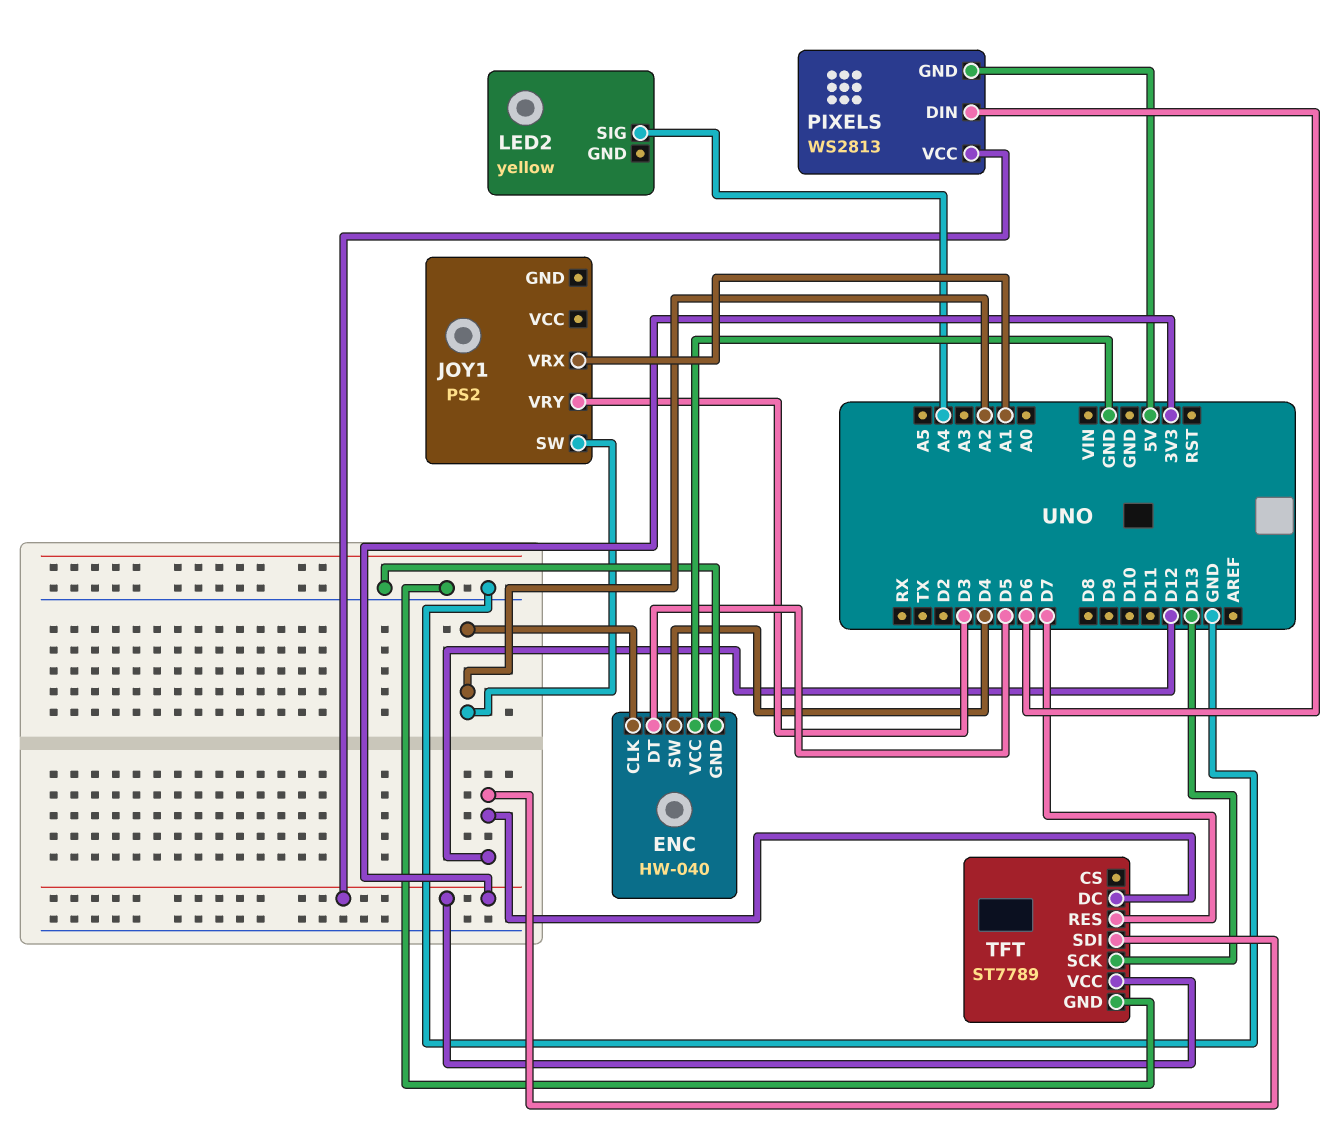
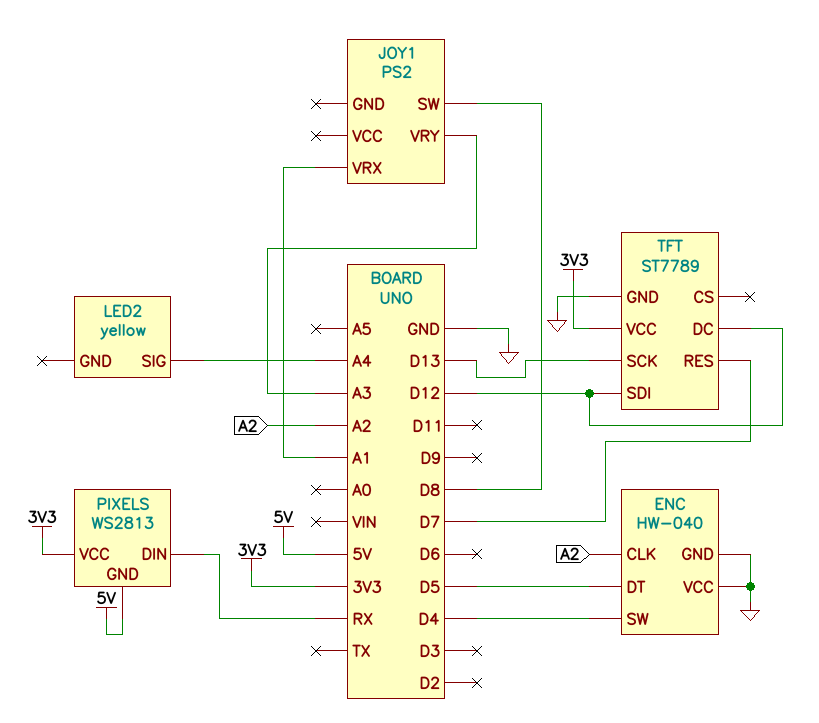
JOY1 pin SW: A2 -> D8
JOY1 pin VRY: D3 -> A3
PIXELS pin DIN: D6 -> RX

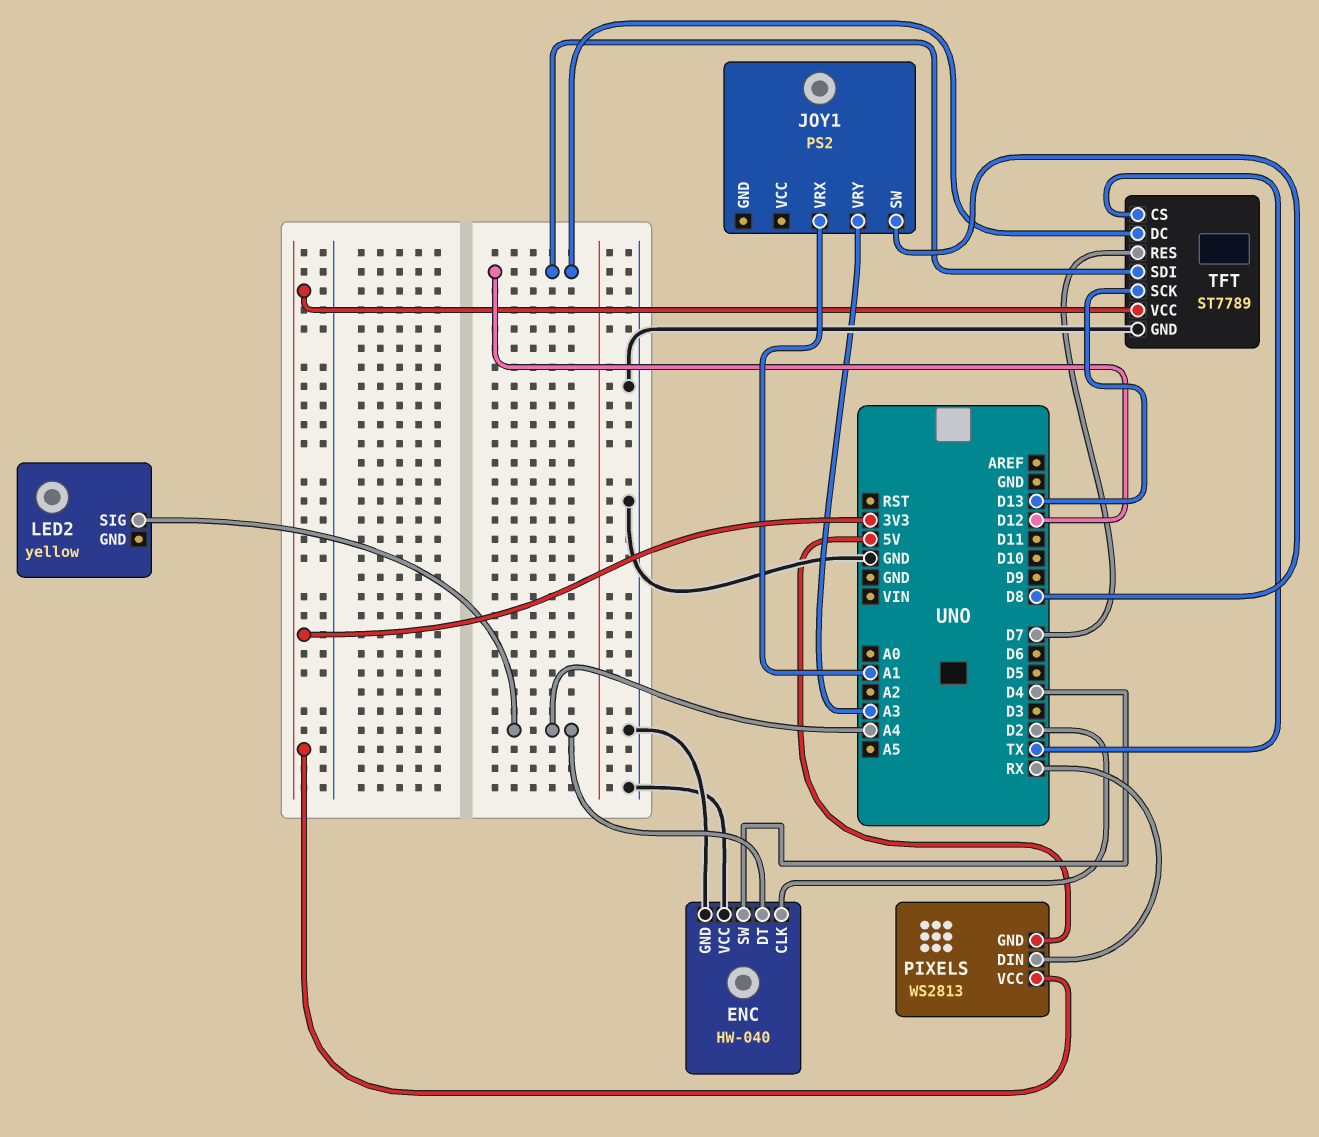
ENC pin CLK: A2 -> D2
ENC pin DT: D5 -> A4
TFT pin CS: none -> TX

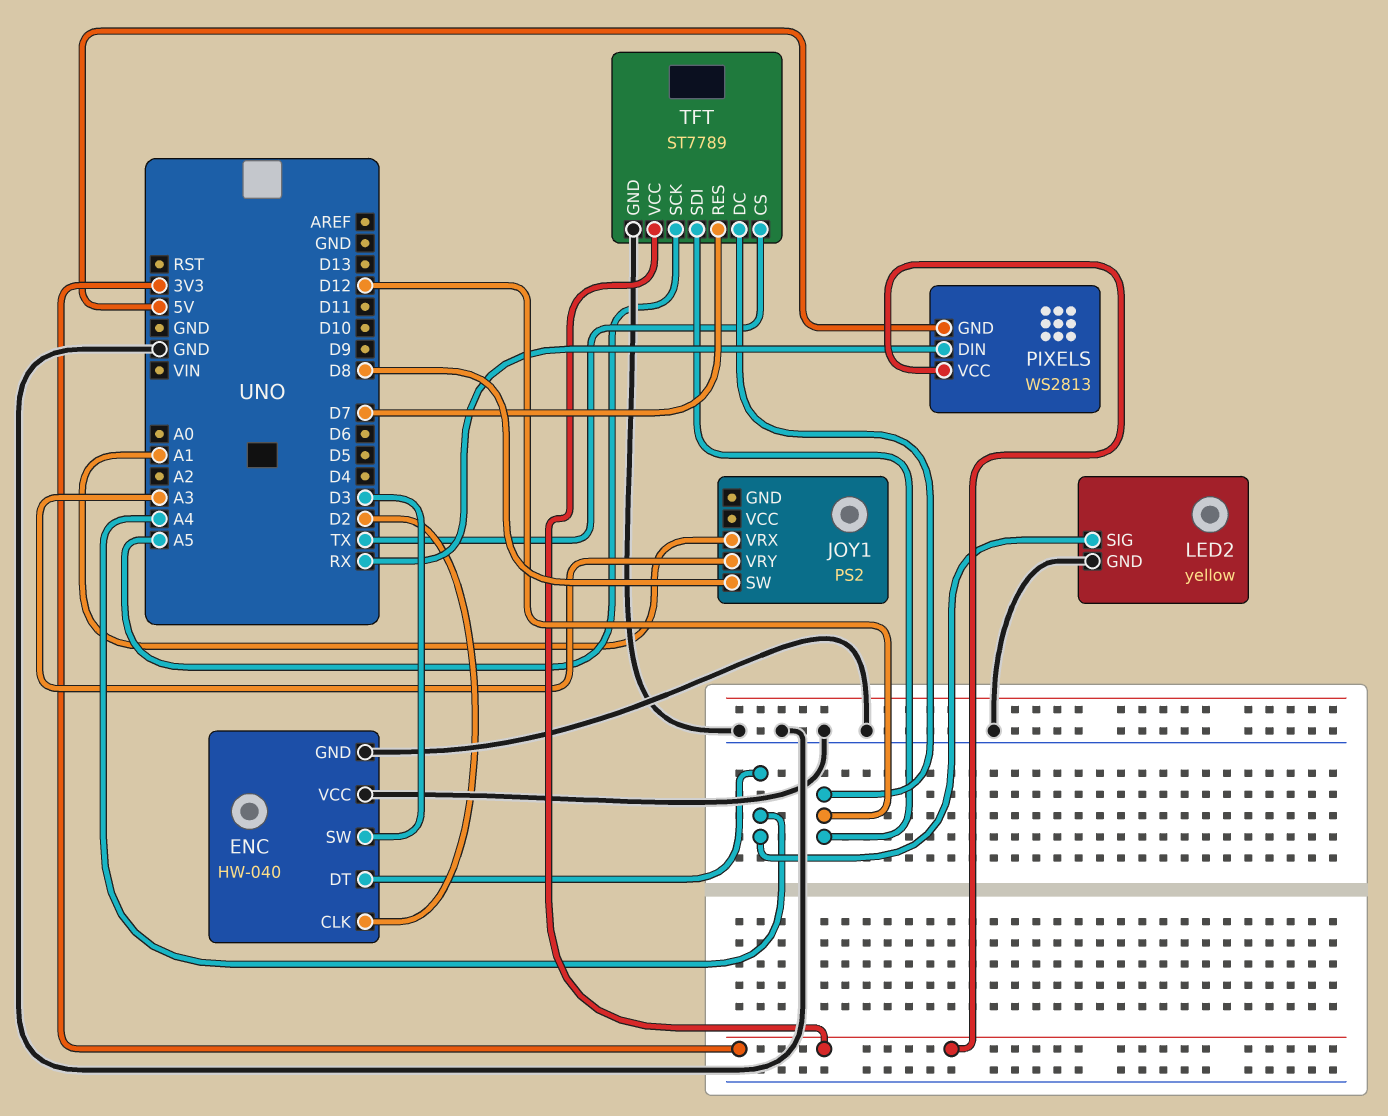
ENC pin SW: D4 -> D3
LED2 pin GND: none -> GND
TFT pin SCK: D13 -> A5

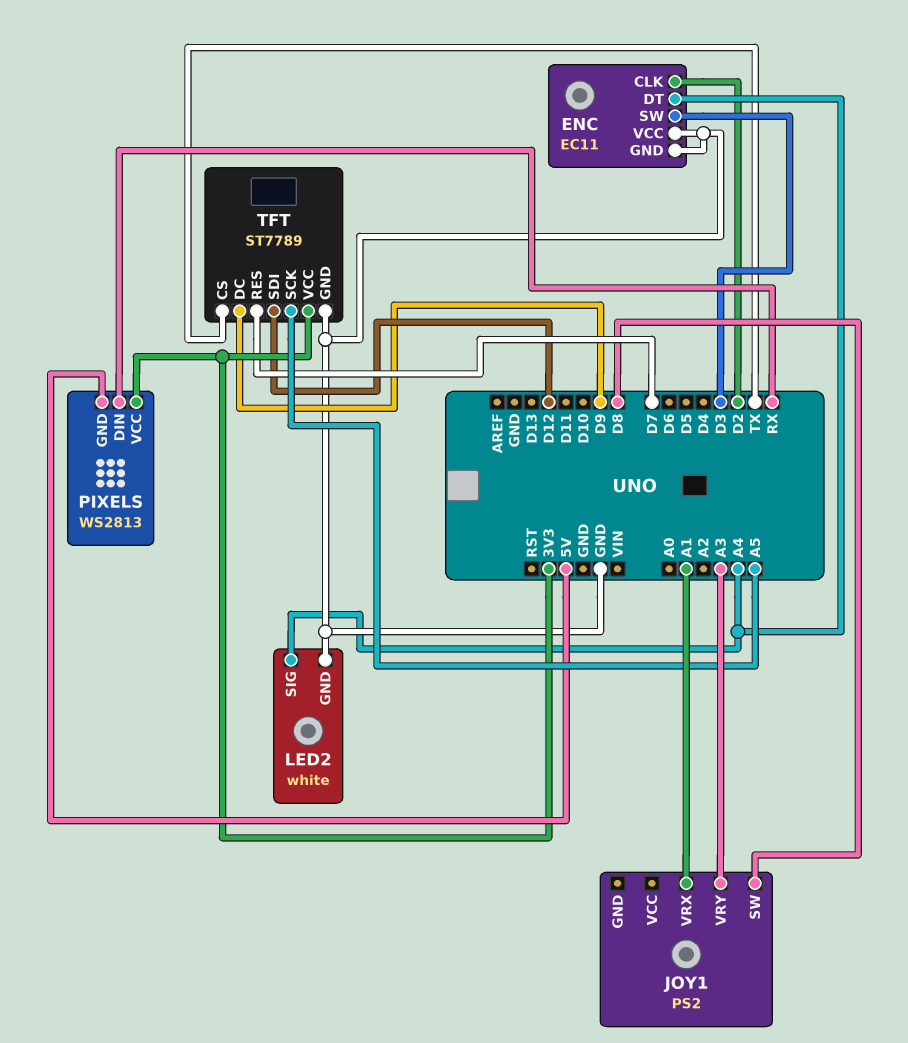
ENC: HW-040 -> EC11
LED2: yellow -> white
TFT pin DC: D12 -> D9

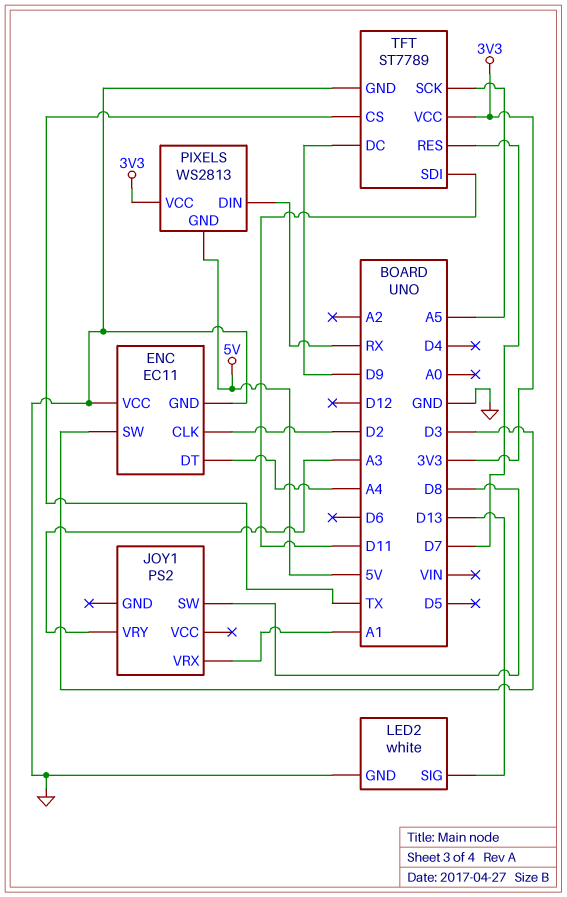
LED2 pin SIG: A4 -> D13
TFT pin SDI: D12 -> D11

